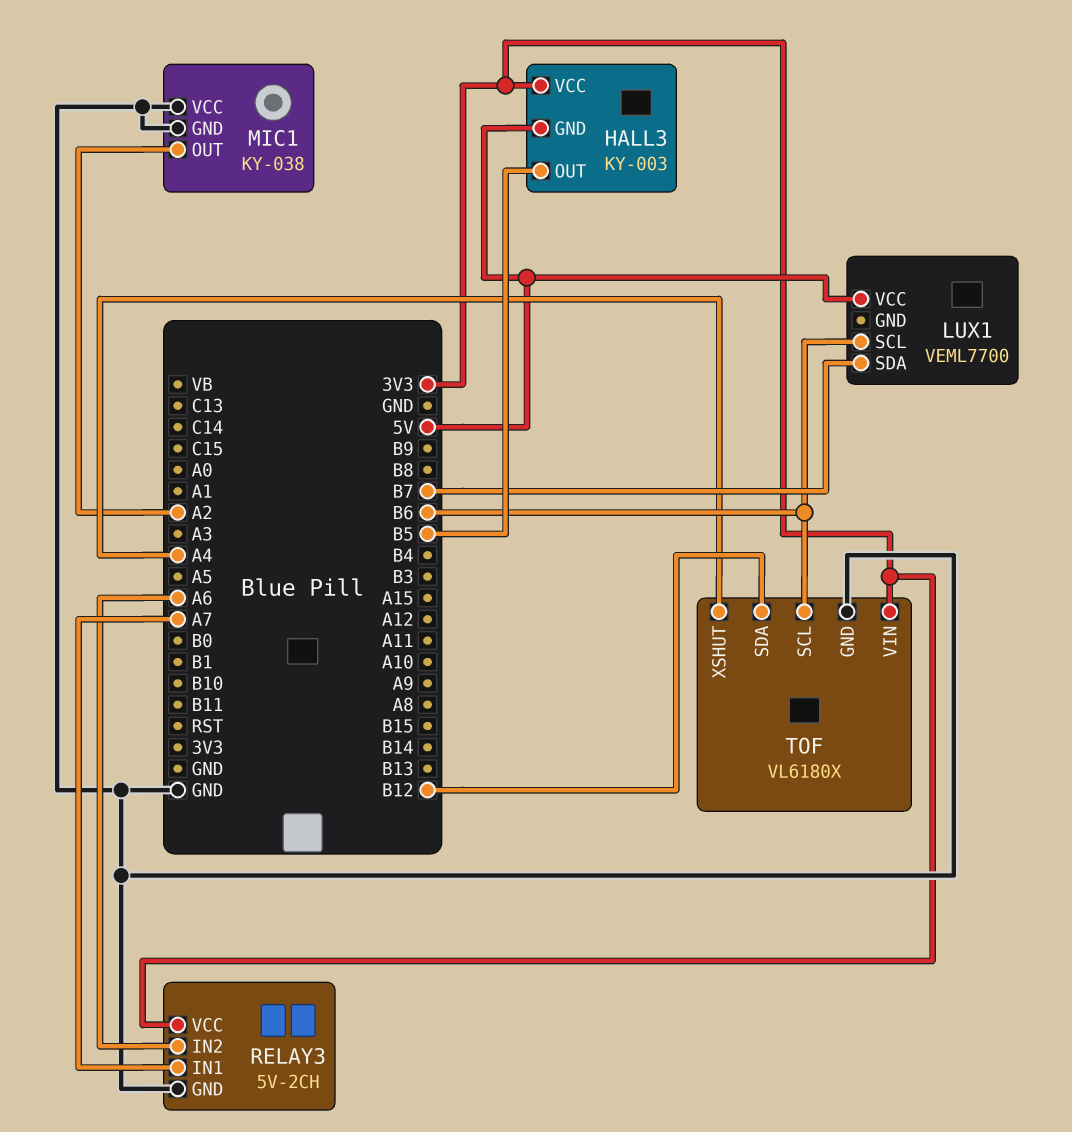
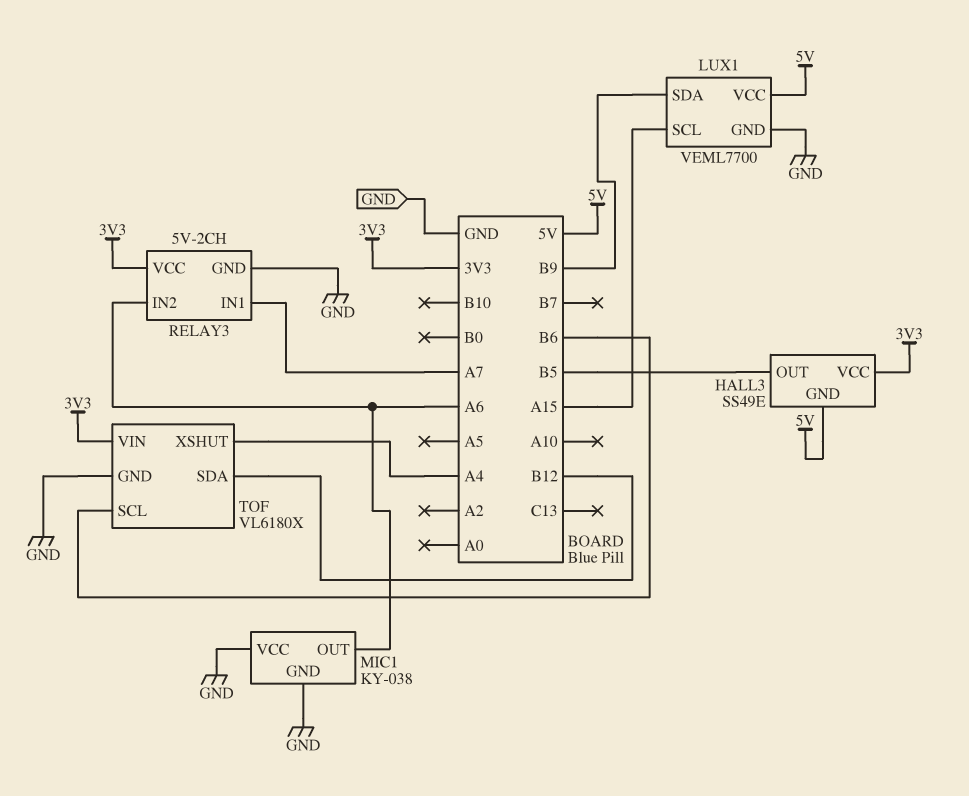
HALL3: KY-003 -> SS49E
LUX1 pin GND: none -> GND
LUX1 pin SCL: B6 -> A15
LUX1 pin SDA: B7 -> B9
MIC1 pin OUT: A2 -> A6

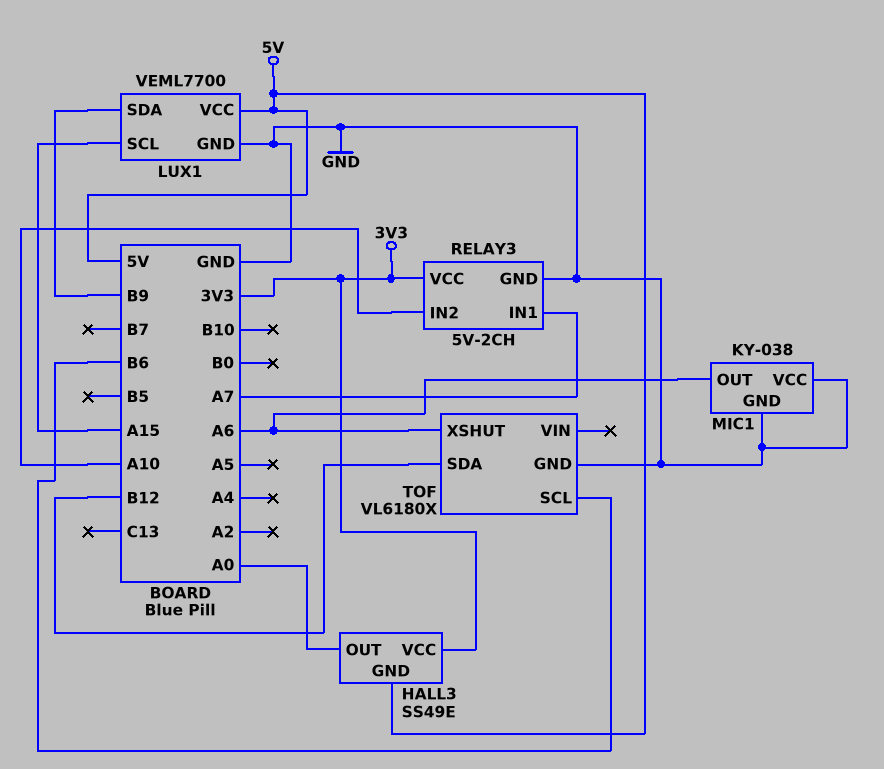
HALL3 pin OUT: B5 -> A0
RELAY3 pin IN2: A6 -> A10
TOF pin VIN: 3V3 -> none
TOF pin XSHUT: A4 -> A6

